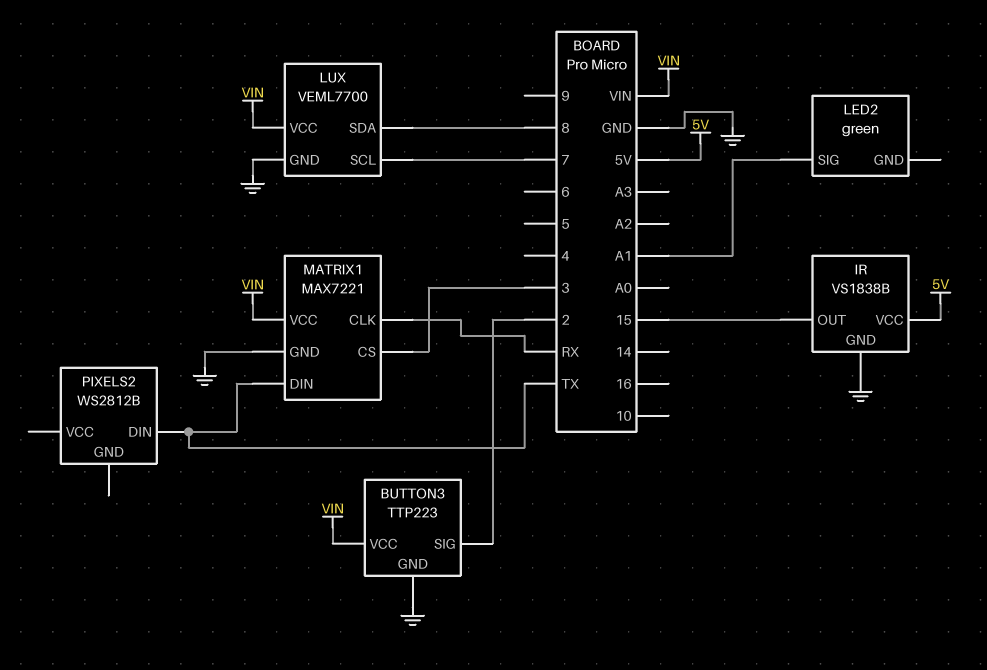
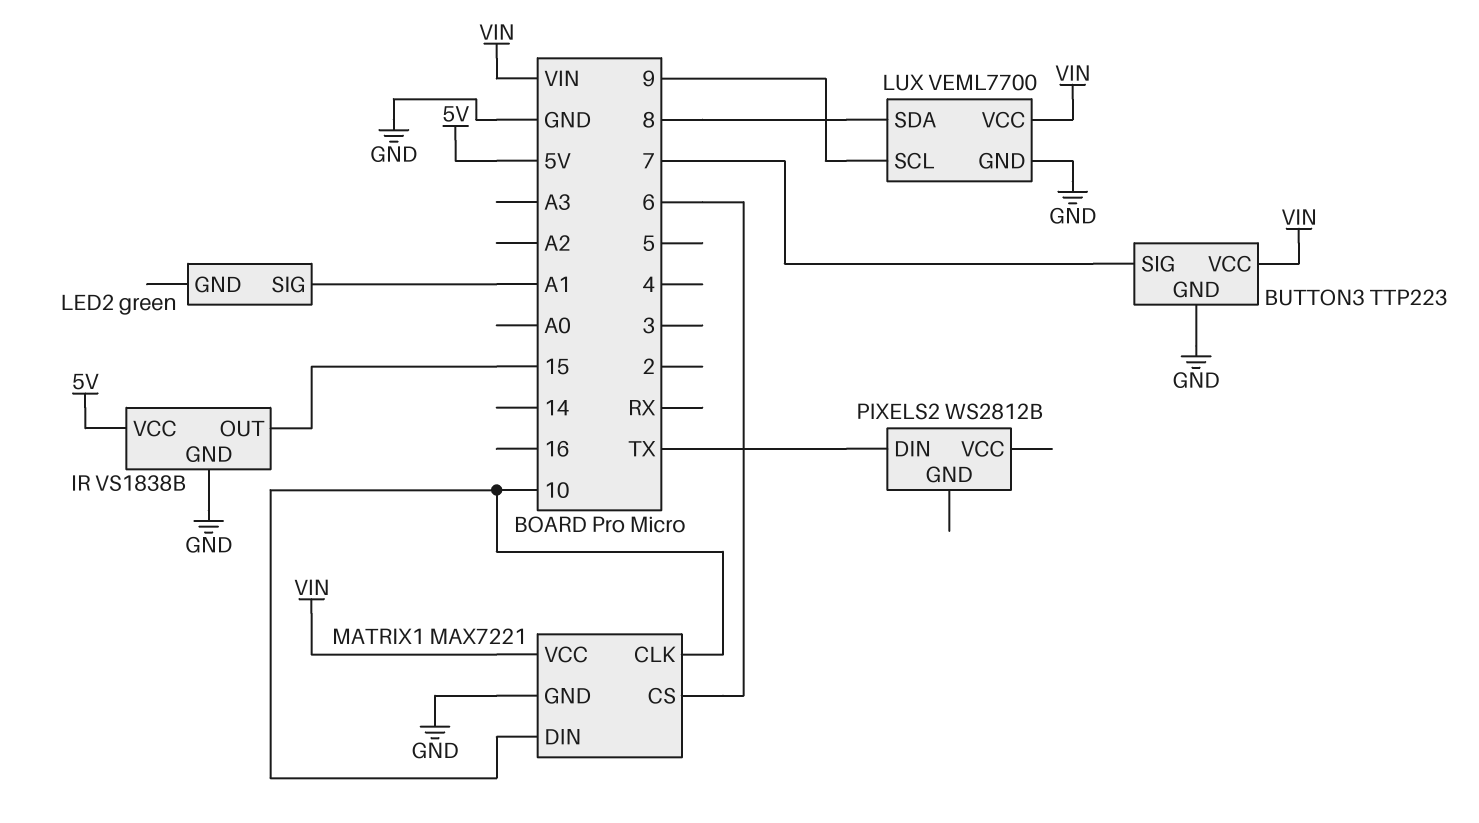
BUTTON3 pin SIG: 2 -> 7
LUX pin SCL: 7 -> 9
MATRIX1 pin CLK: RX -> 10
MATRIX1 pin CS: 3 -> 6
MATRIX1 pin DIN: TX -> 10

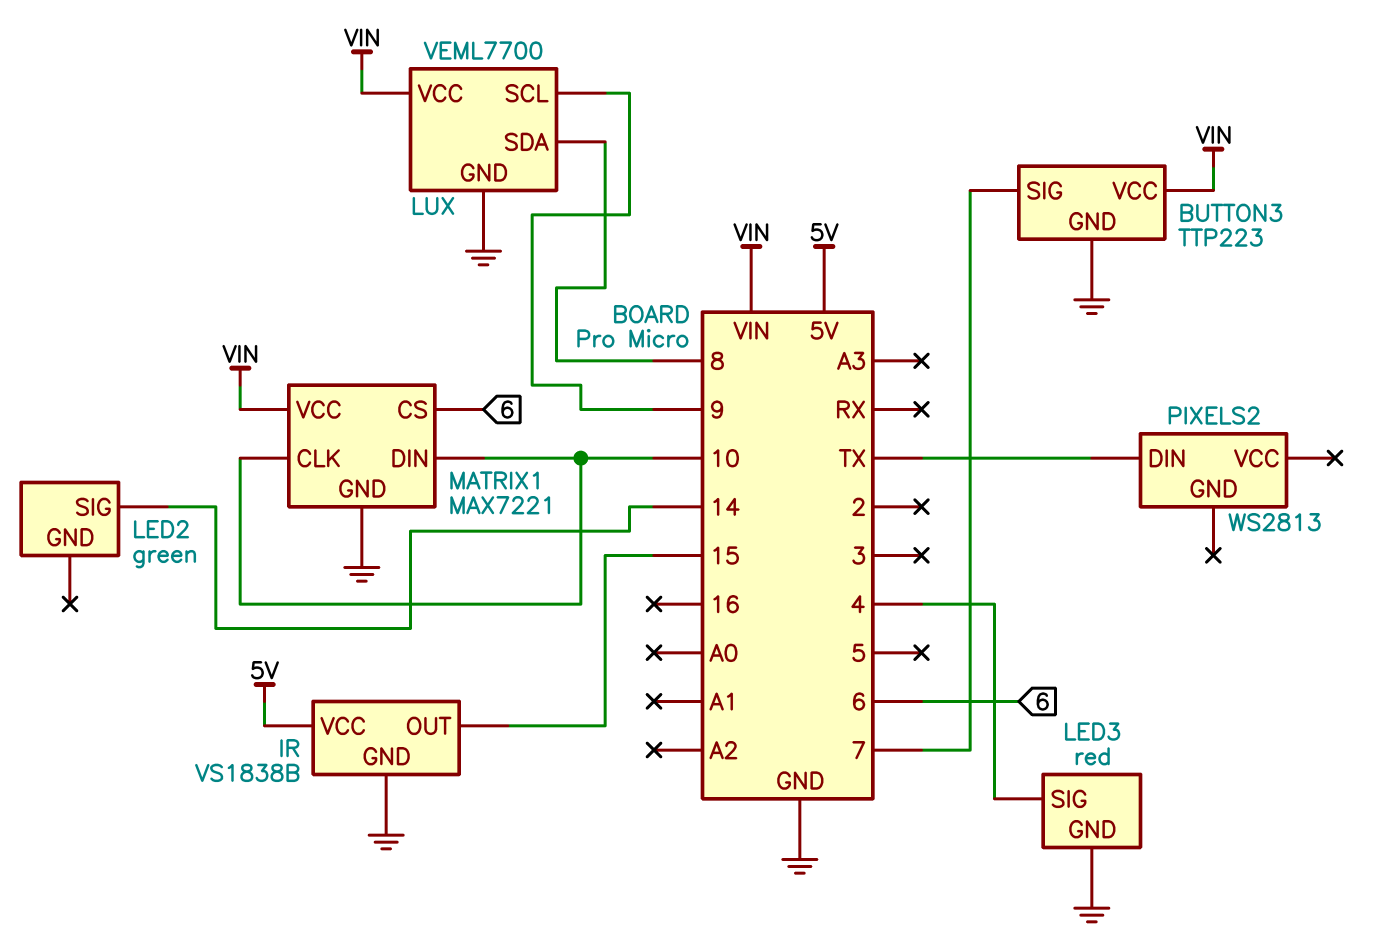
LED2 pin SIG: A1 -> 14
LED3: none -> red
LED3 pin GND: none -> GND
LED3 pin SIG: none -> 4
PIXELS2: WS2812B -> WS2813

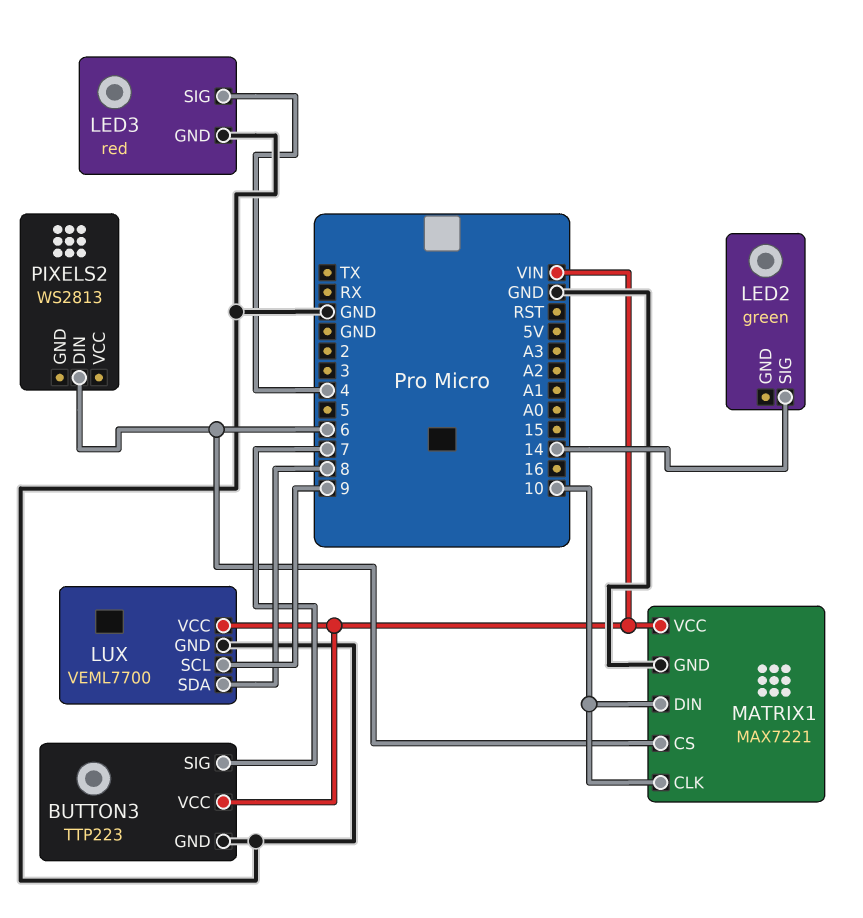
IR: VS1838B -> none
IR pin GND: GND -> none
IR pin OUT: 15 -> none
IR pin VCC: 5V -> none
PIXELS2 pin DIN: TX -> 6

